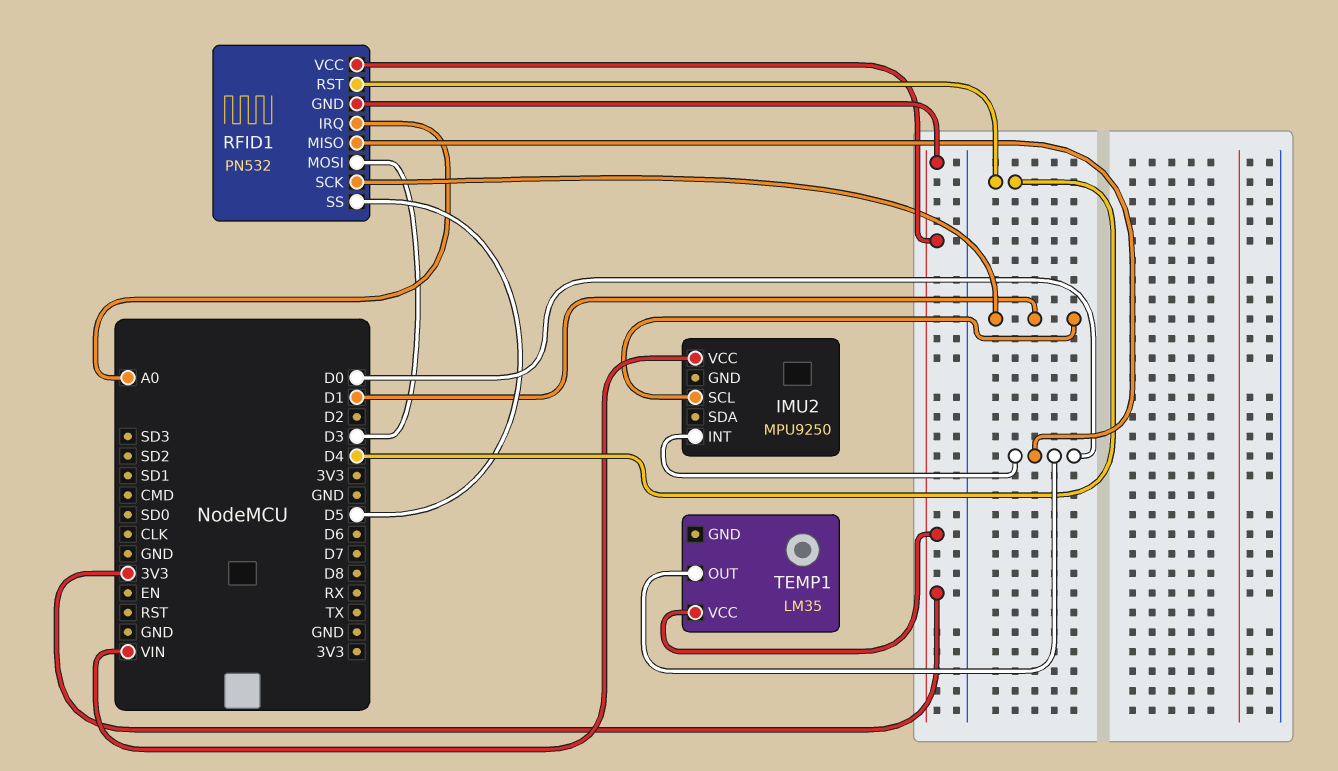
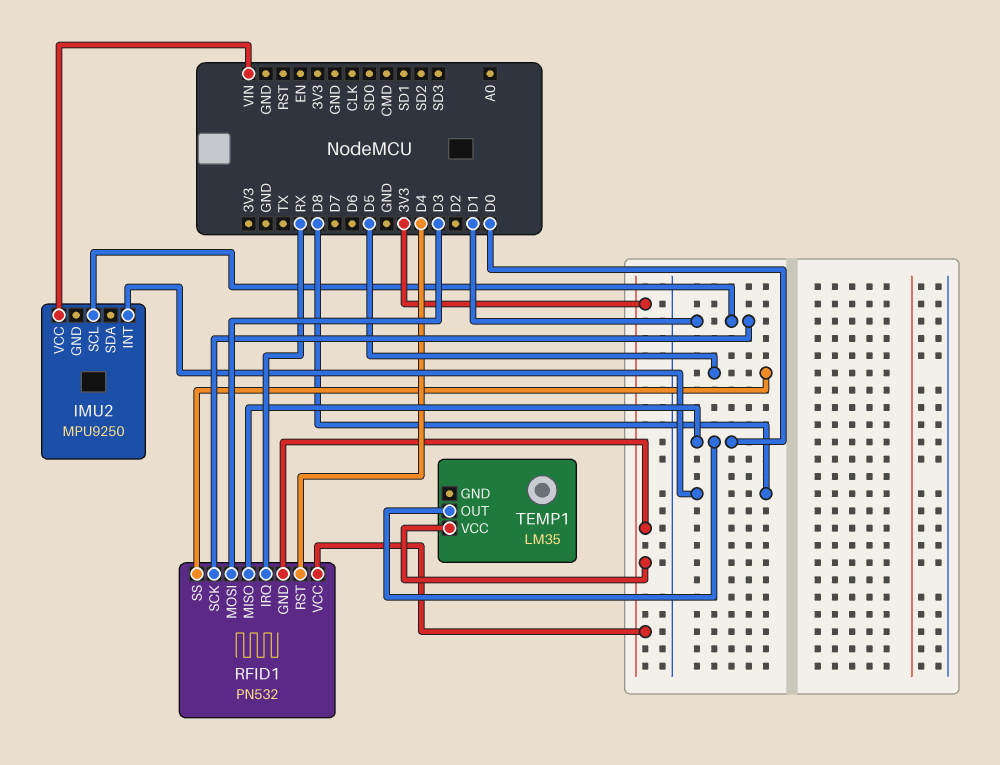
IMU2 pin INT: D0 -> D8
RFID1 pin IRQ: A0 -> RX

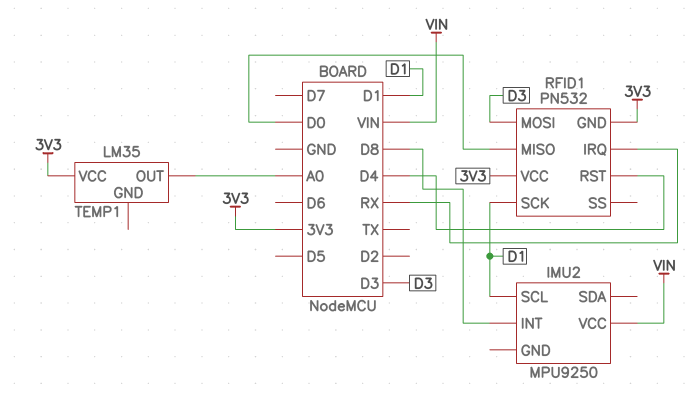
RFID1 pin SS: D5 -> none
TEMP1 pin OUT: D0 -> A0

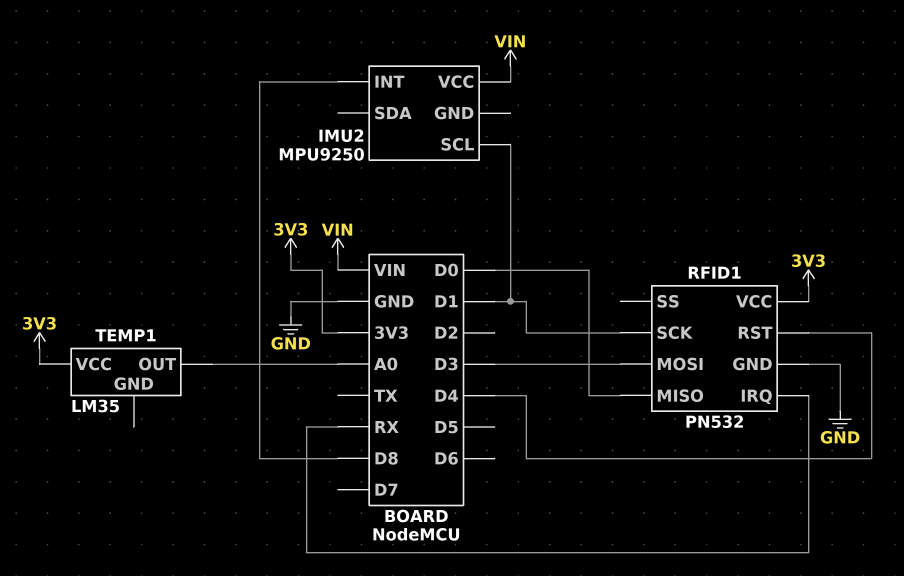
RFID1 pin GND: 3V3 -> GND

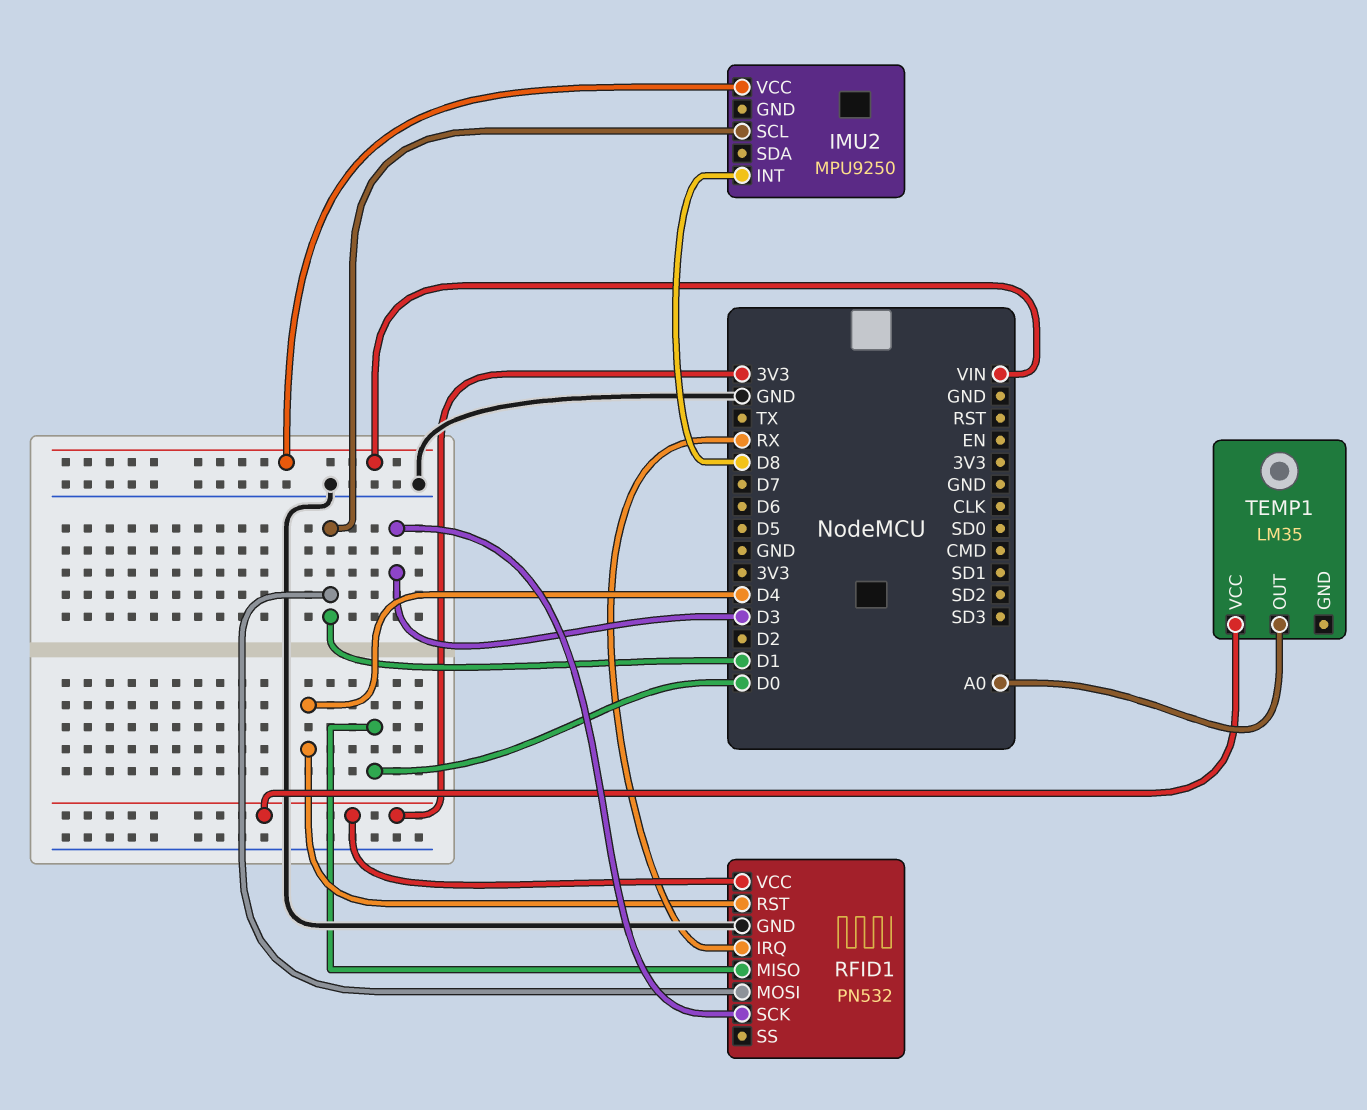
RFID1 pin MOSI: D3 -> D1
RFID1 pin SCK: D1 -> D3

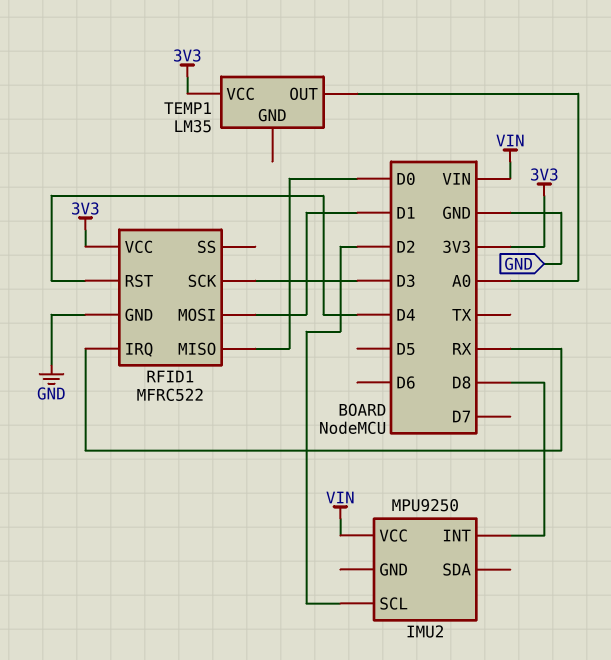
IMU2 pin SCL: D1 -> D2
RFID1: PN532 -> MFRC522

